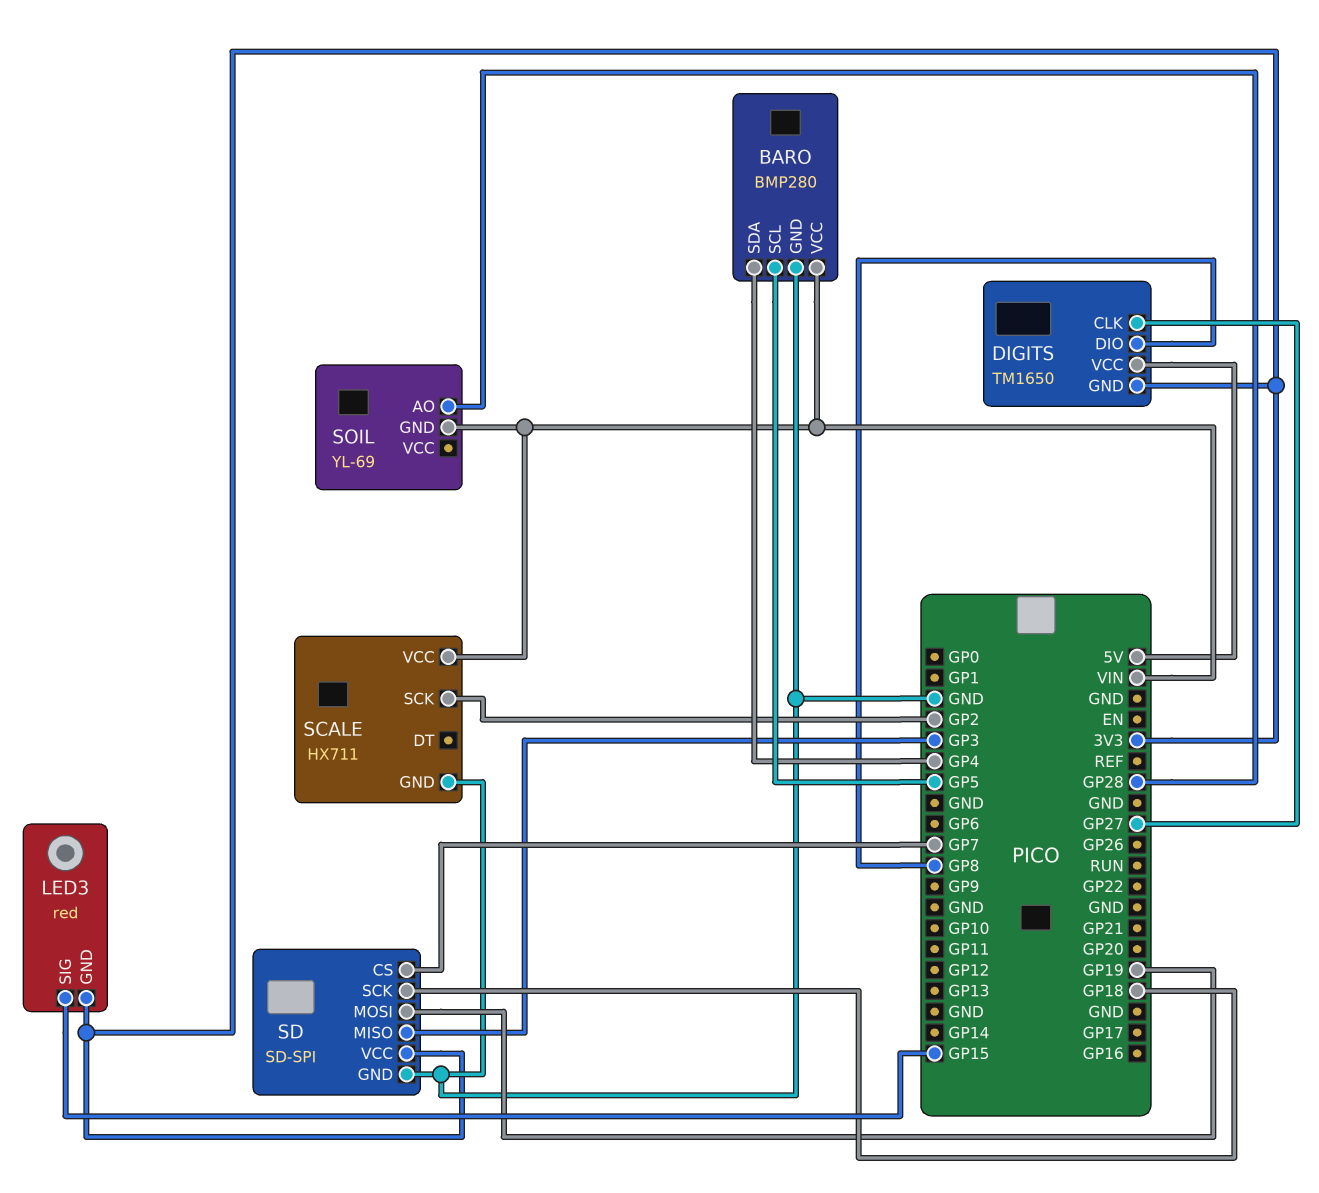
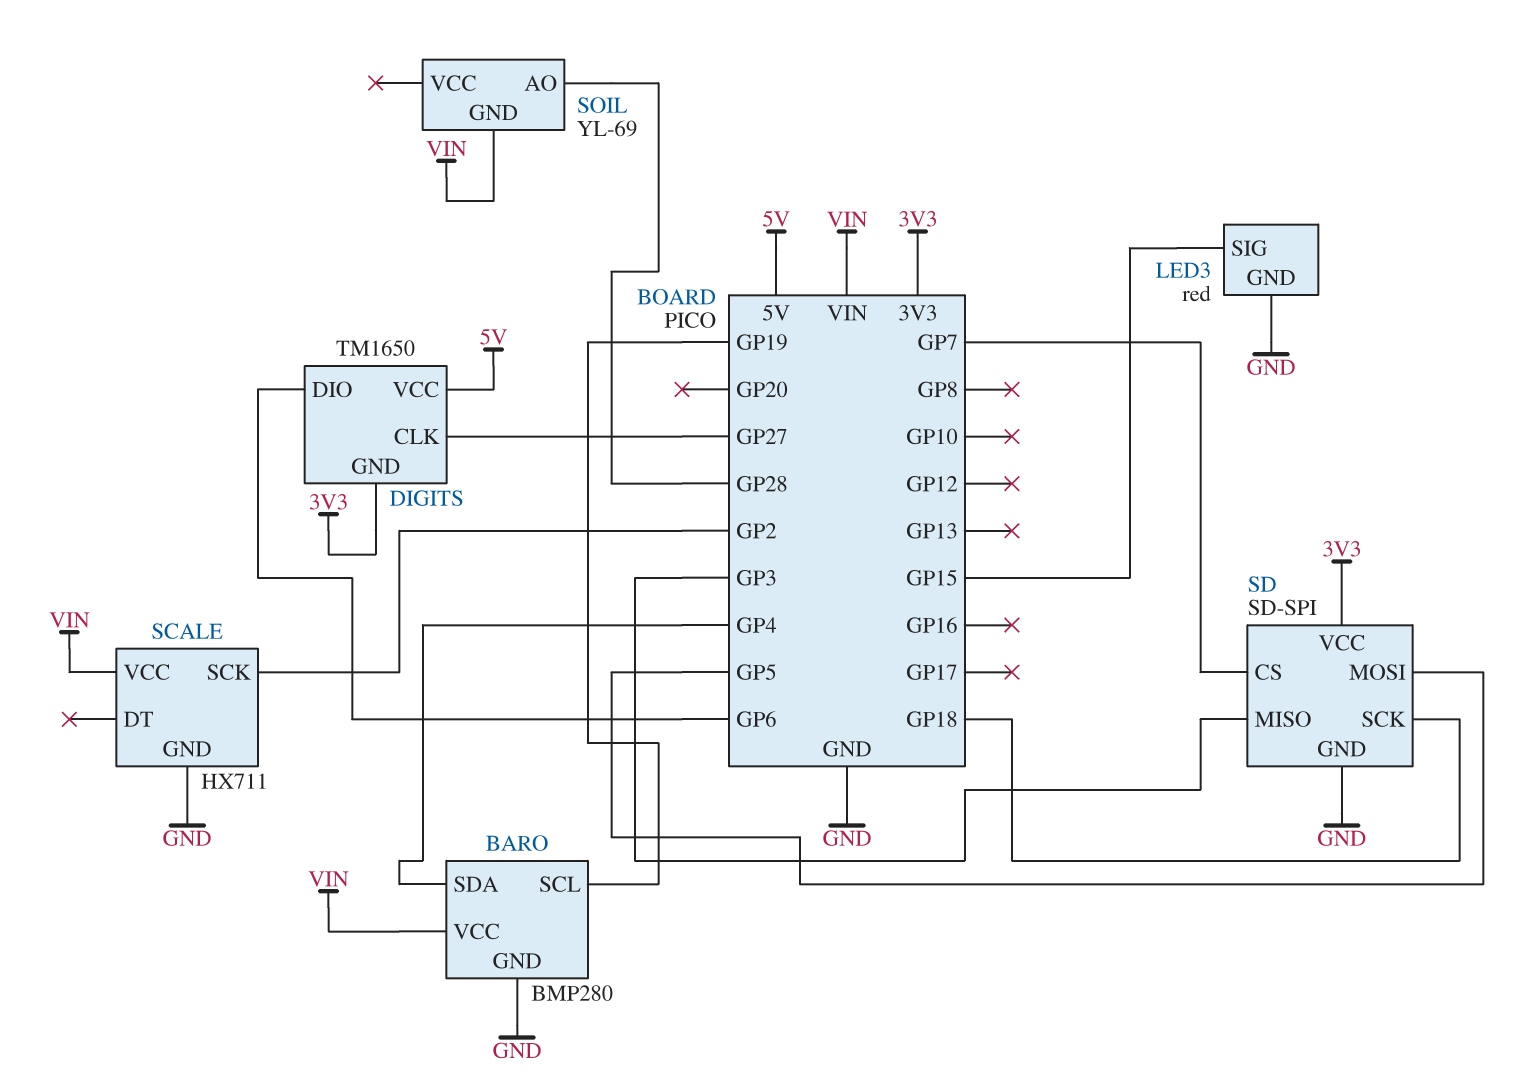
BARO pin SCL: GP5 -> GP19
DIGITS pin DIO: GP8 -> GP6
LED3 pin GND: 3V3 -> GND
SD pin MOSI: GP19 -> GP5

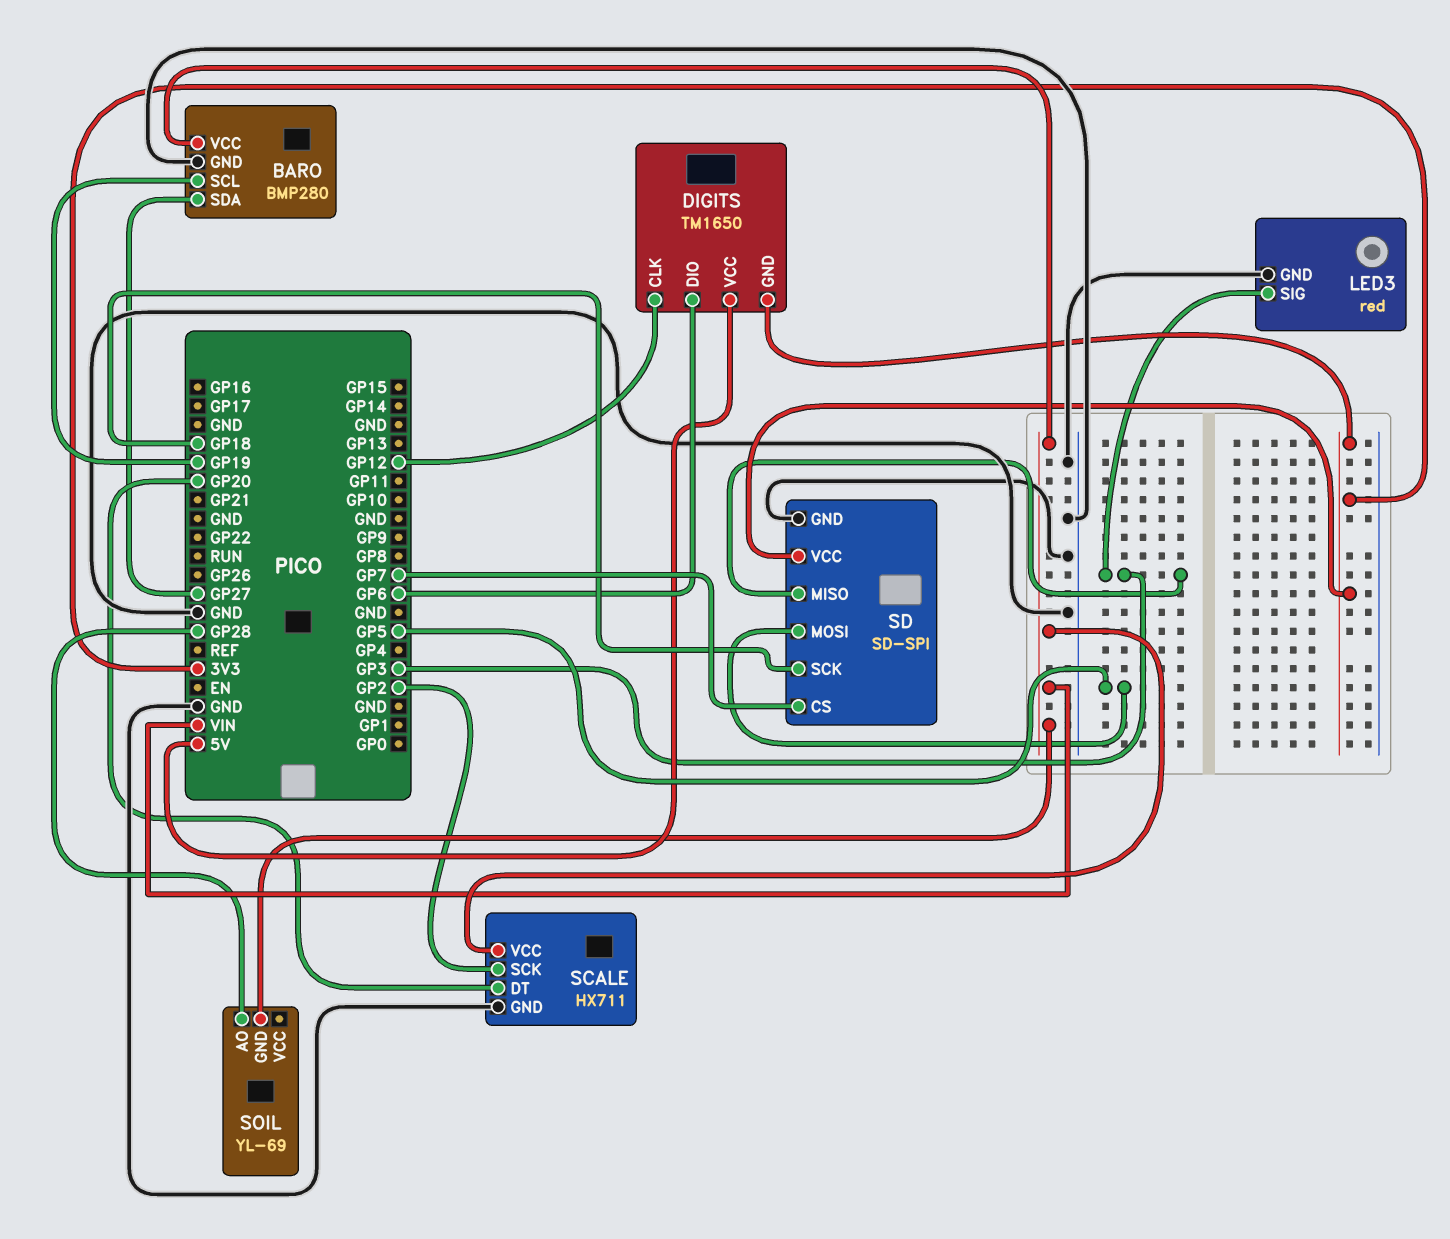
BARO pin SDA: GP4 -> GP27
DIGITS pin CLK: GP27 -> GP12
LED3 pin SIG: GP15 -> GP3
SCALE pin DT: none -> GP20

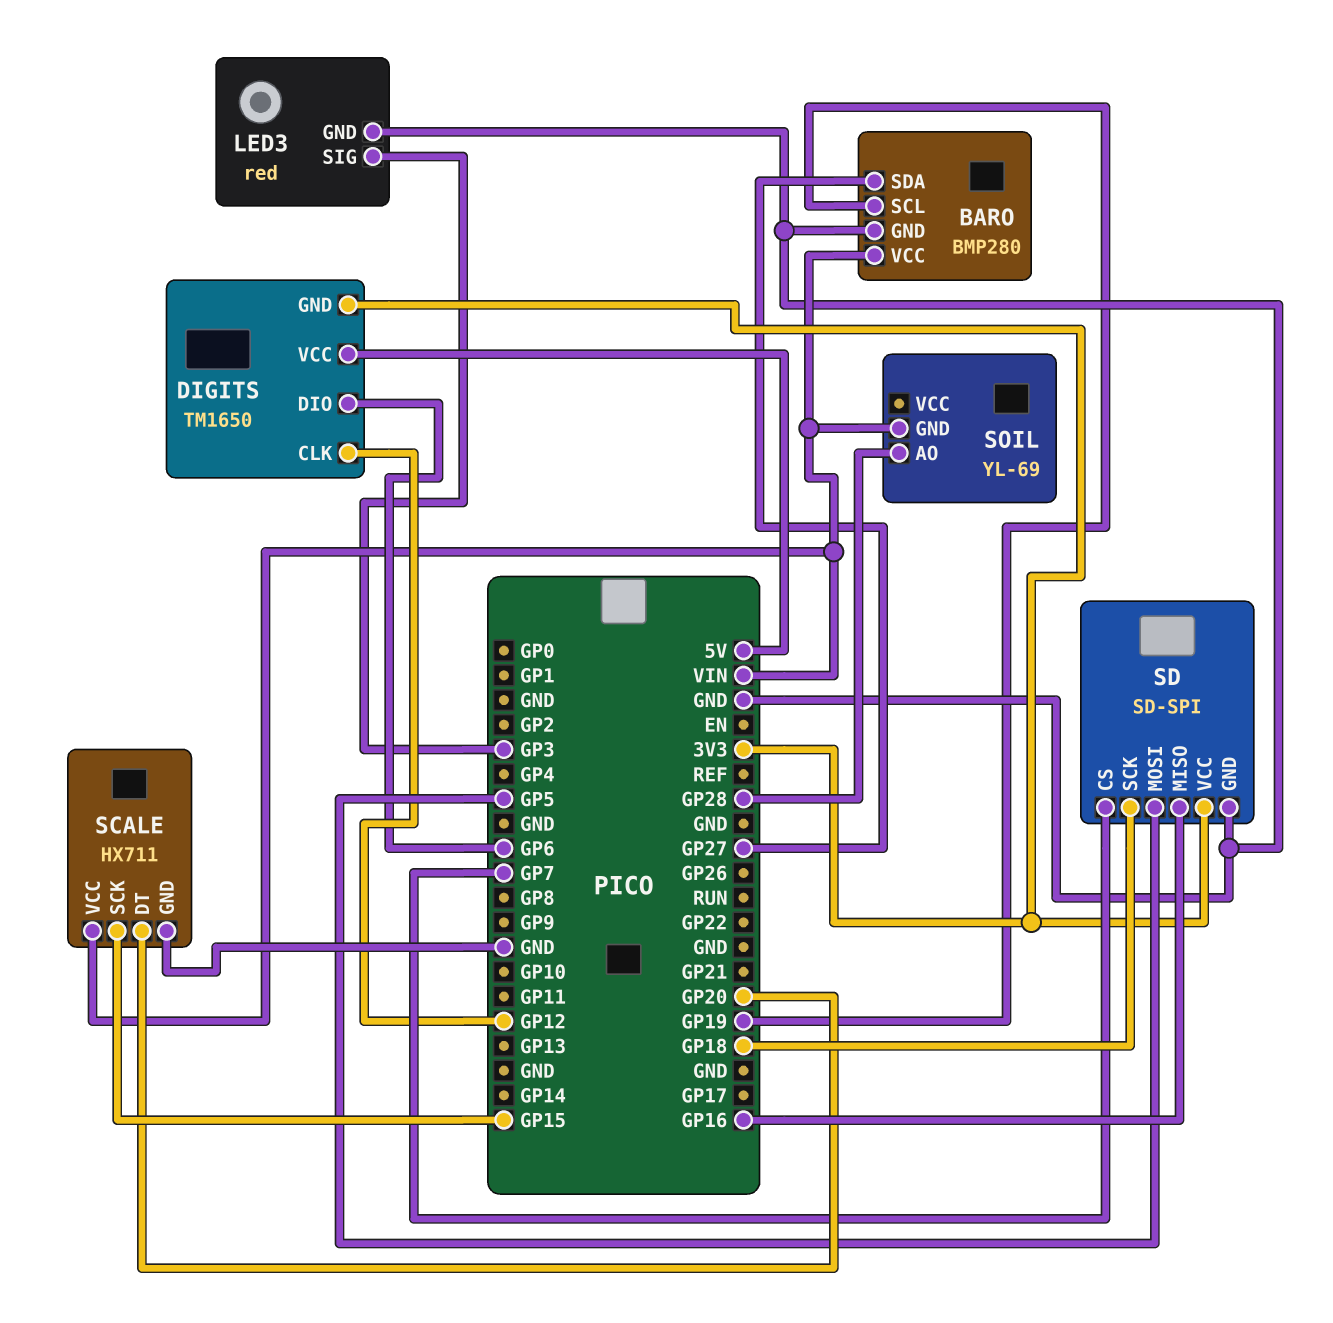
SCALE pin SCK: GP2 -> GP15
SD pin MISO: GP3 -> GP16

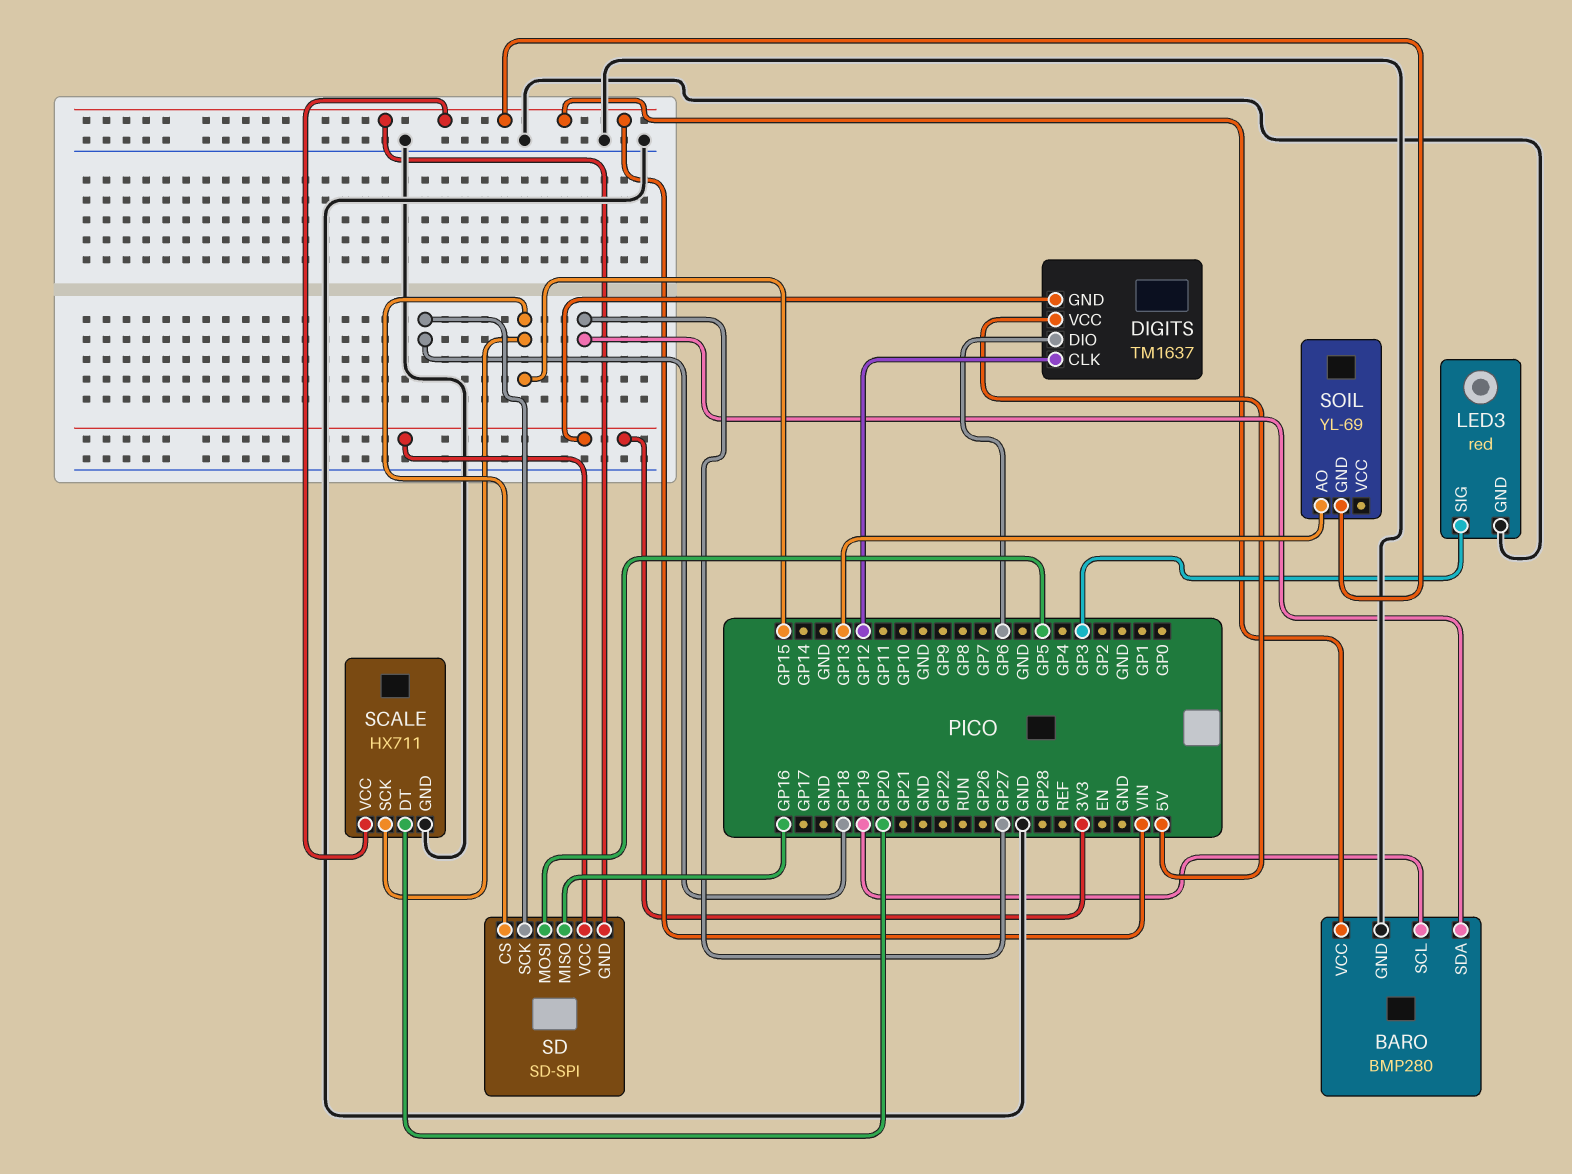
DIGITS: TM1650 -> TM1637
SD pin CS: GP7 -> GP15
SD pin GND: GND -> VIN
SOIL pin AO: GP28 -> GP13

